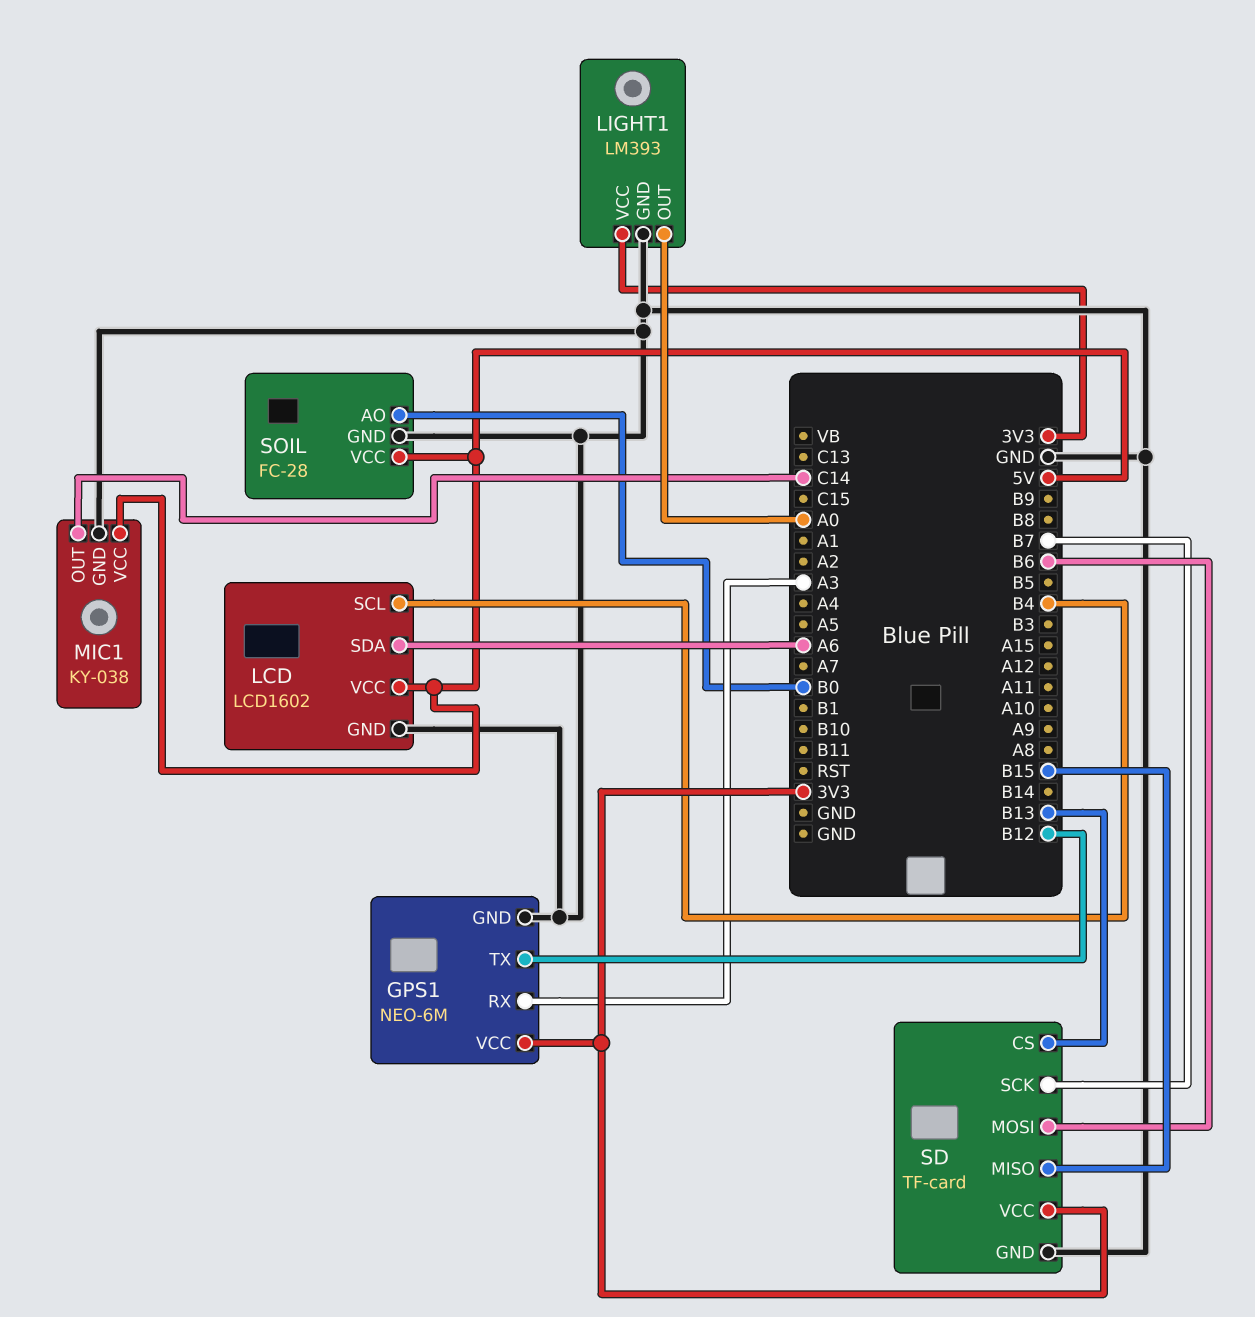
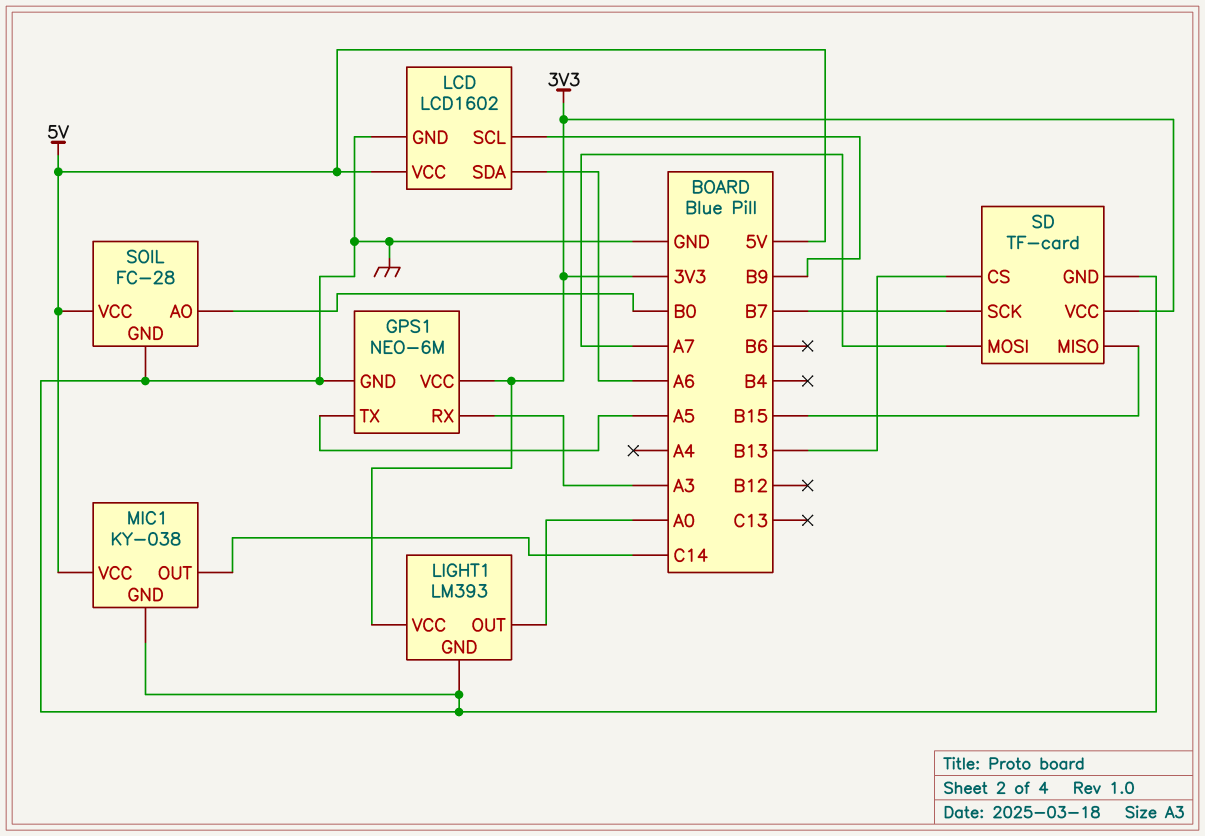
GPS1 pin TX: B12 -> A5
LCD pin SCL: B4 -> B9
SD pin MOSI: B6 -> A7

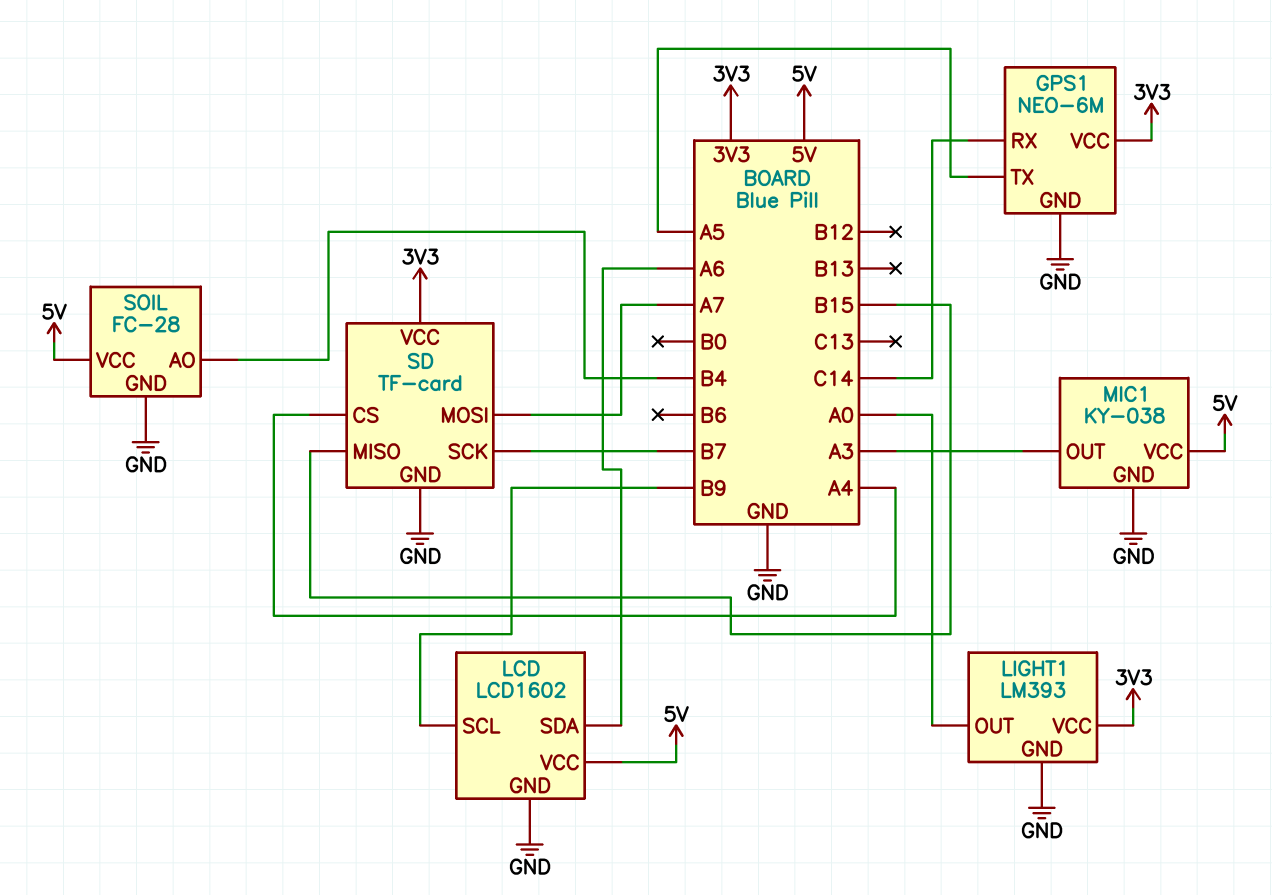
GPS1 pin RX: A3 -> C14
MIC1 pin OUT: C14 -> A3
SD pin CS: B13 -> A4
SOIL pin AO: B0 -> B4

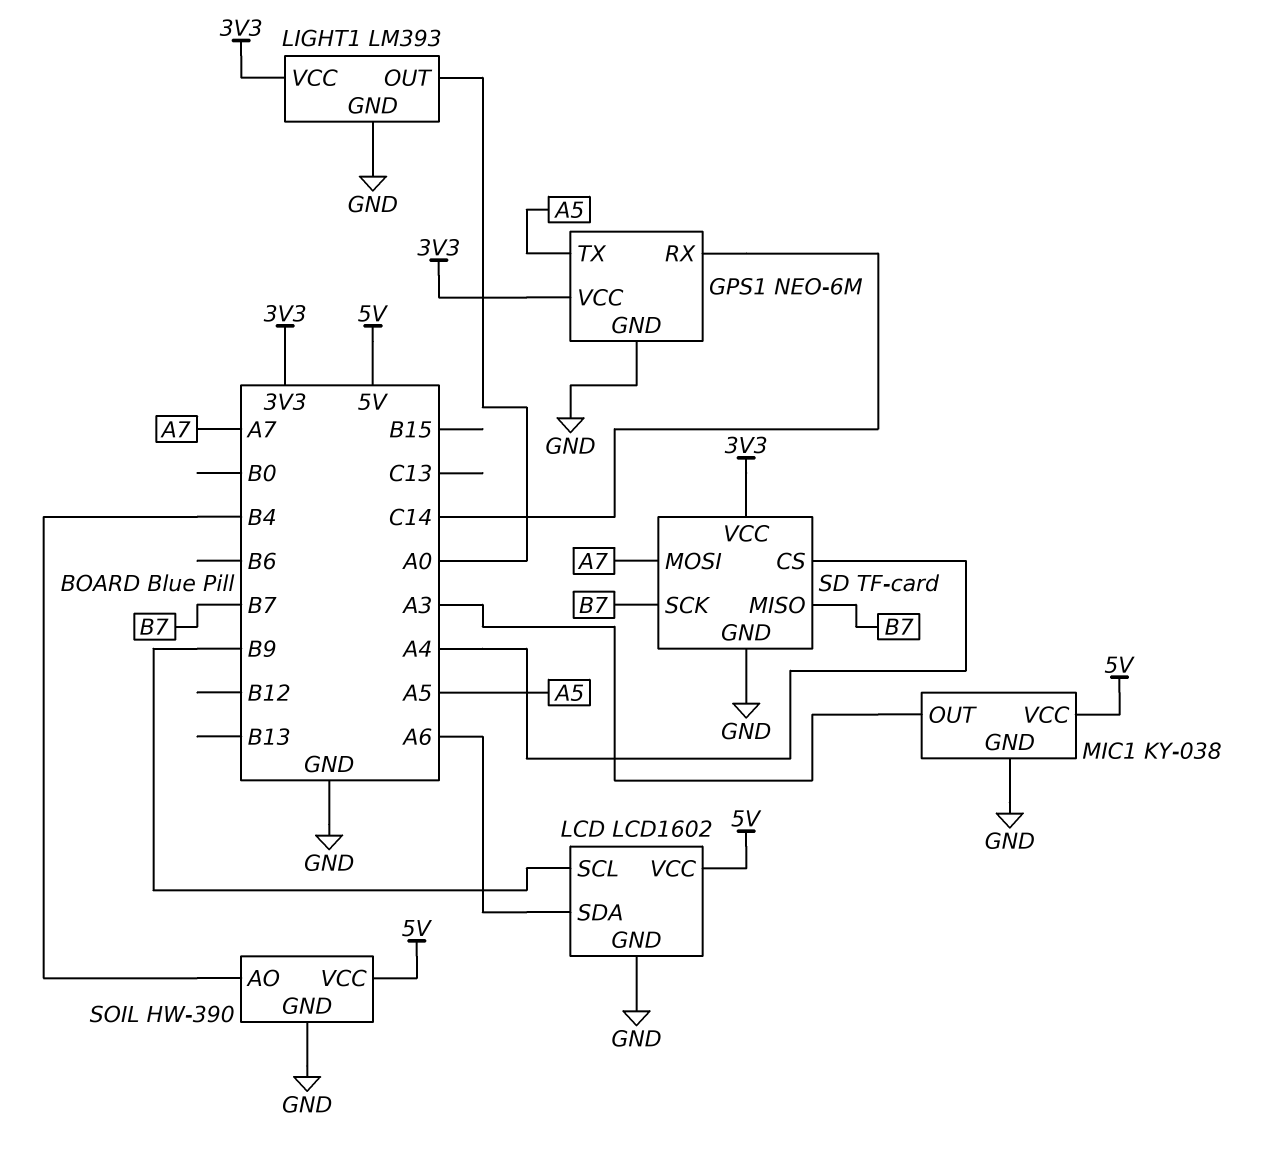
SD pin MISO: B15 -> B7
SOIL: FC-28 -> HW-390

